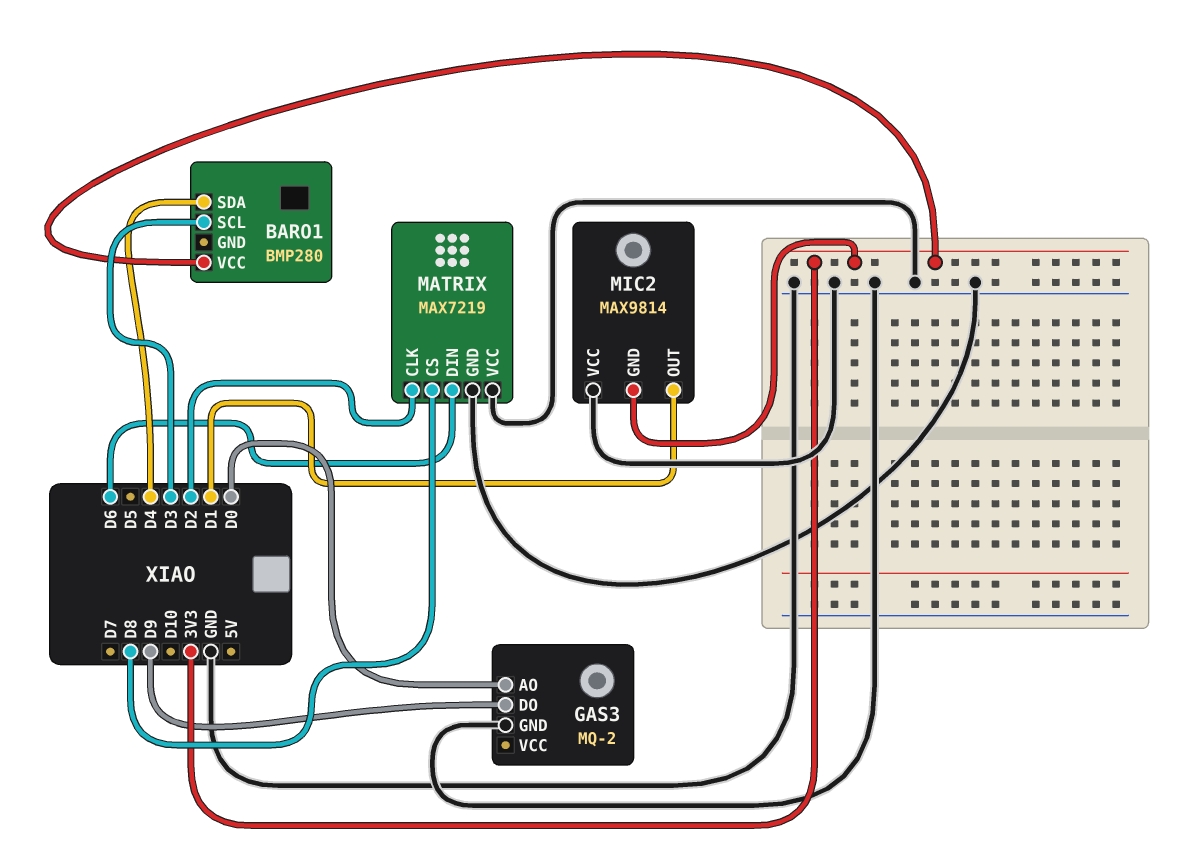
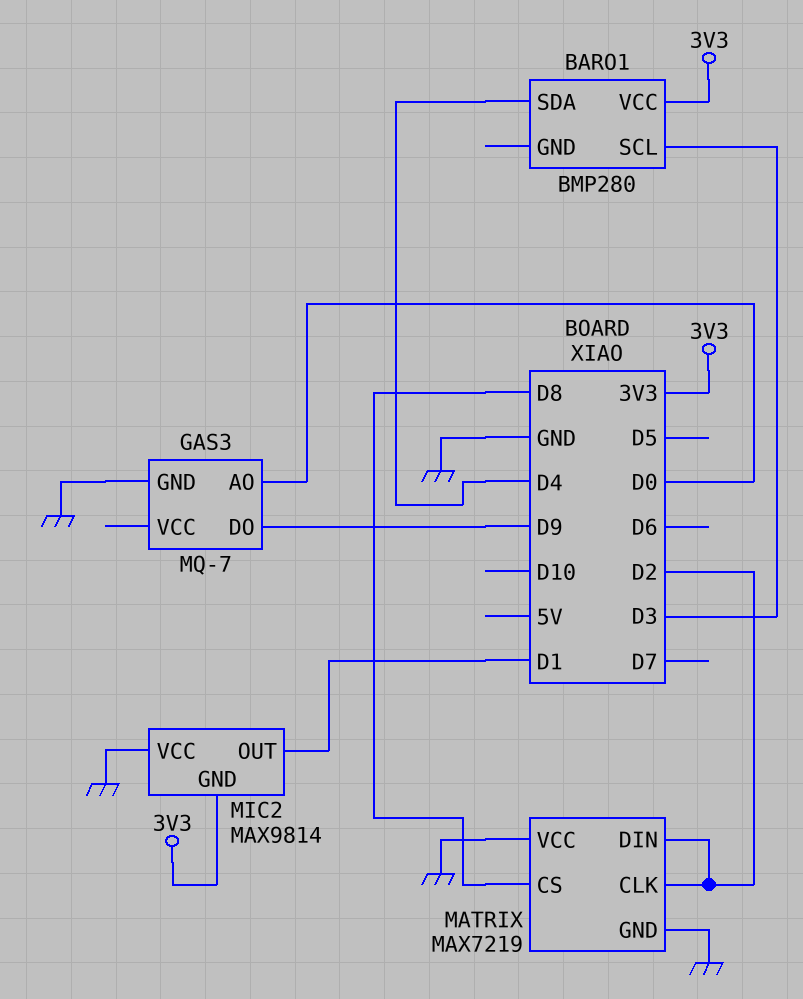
GAS3: MQ-2 -> MQ-7
MATRIX pin DIN: D6 -> D2

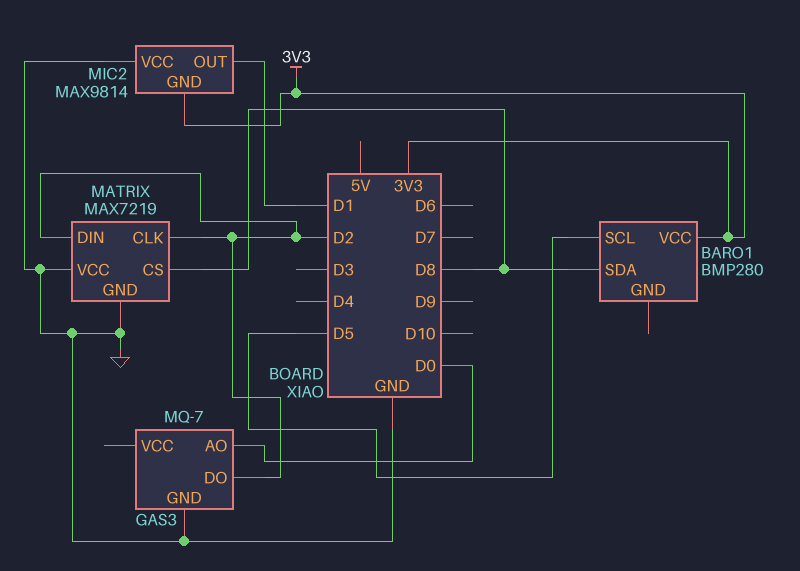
BARO1 pin SCL: D3 -> D5
BARO1 pin SDA: D4 -> D8
GAS3 pin DO: D9 -> D2

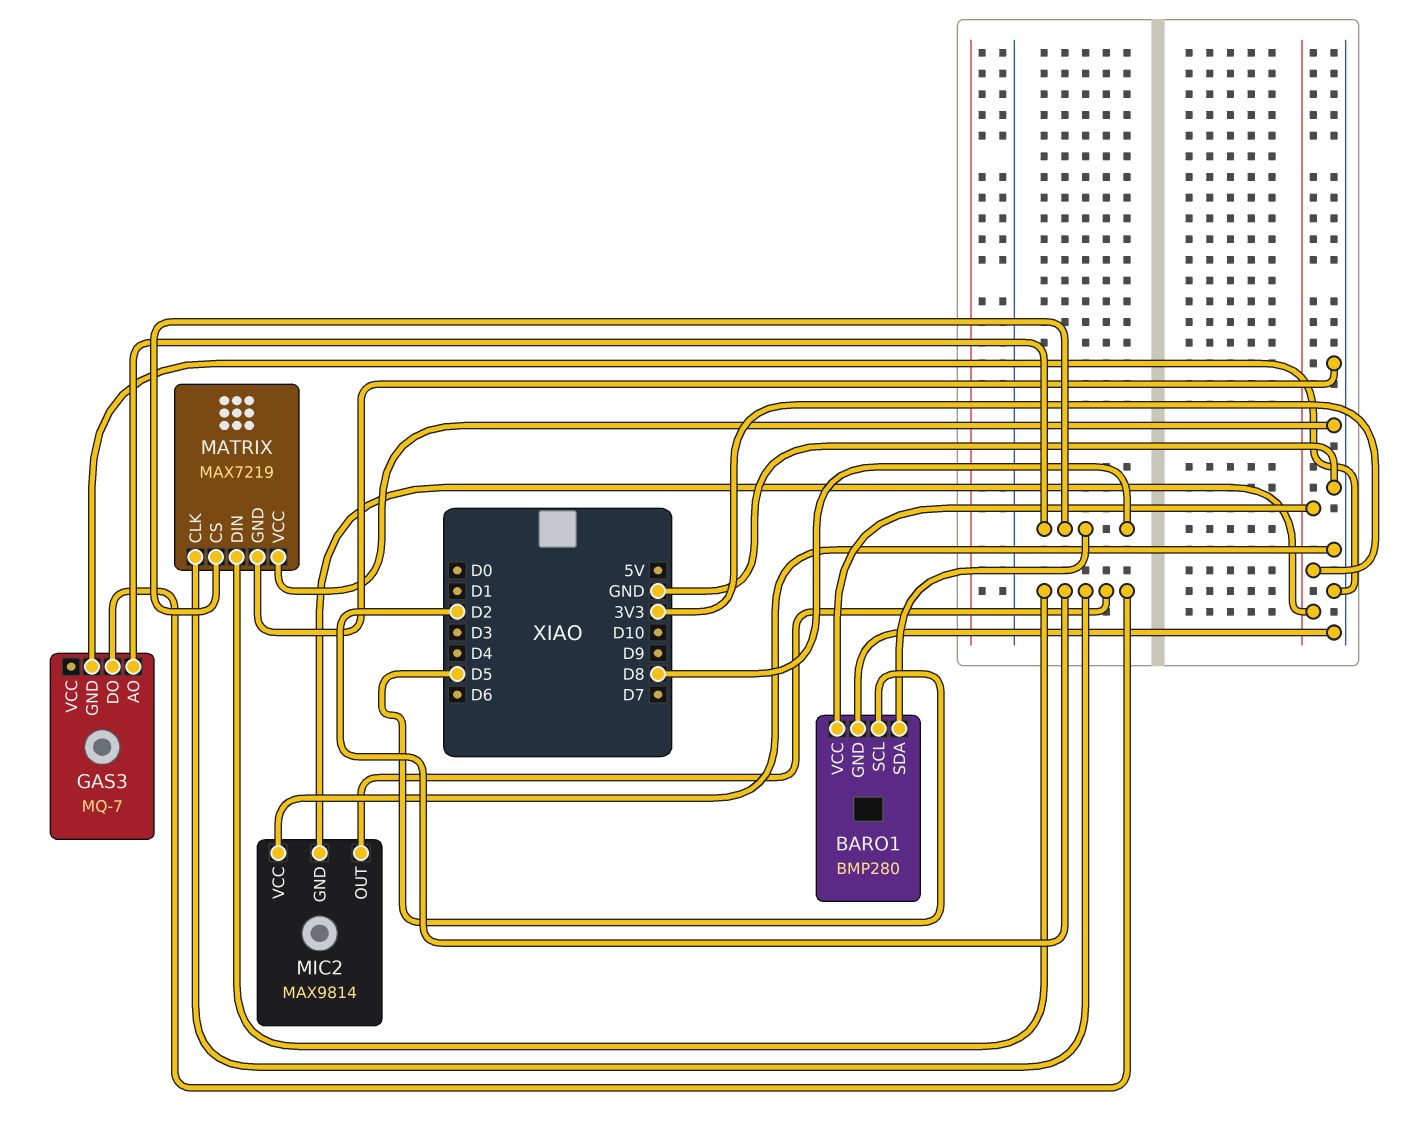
BARO1 pin GND: none -> GND
GAS3 pin AO: D0 -> D8
MIC2 pin OUT: D1 -> D2

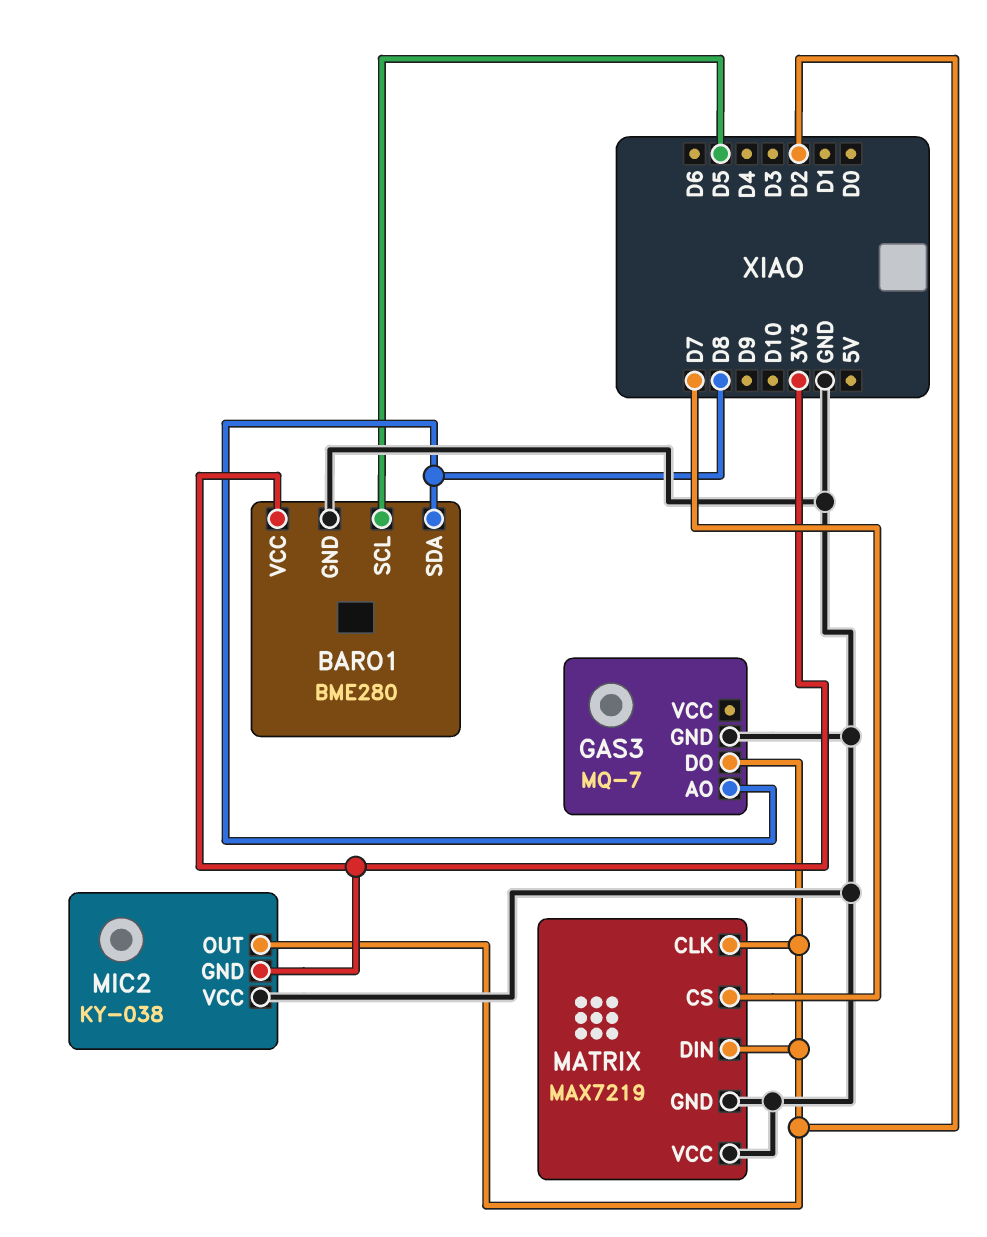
BARO1: BMP280 -> BME280
MATRIX pin CS: D8 -> D7
MIC2: MAX9814 -> KY-038

